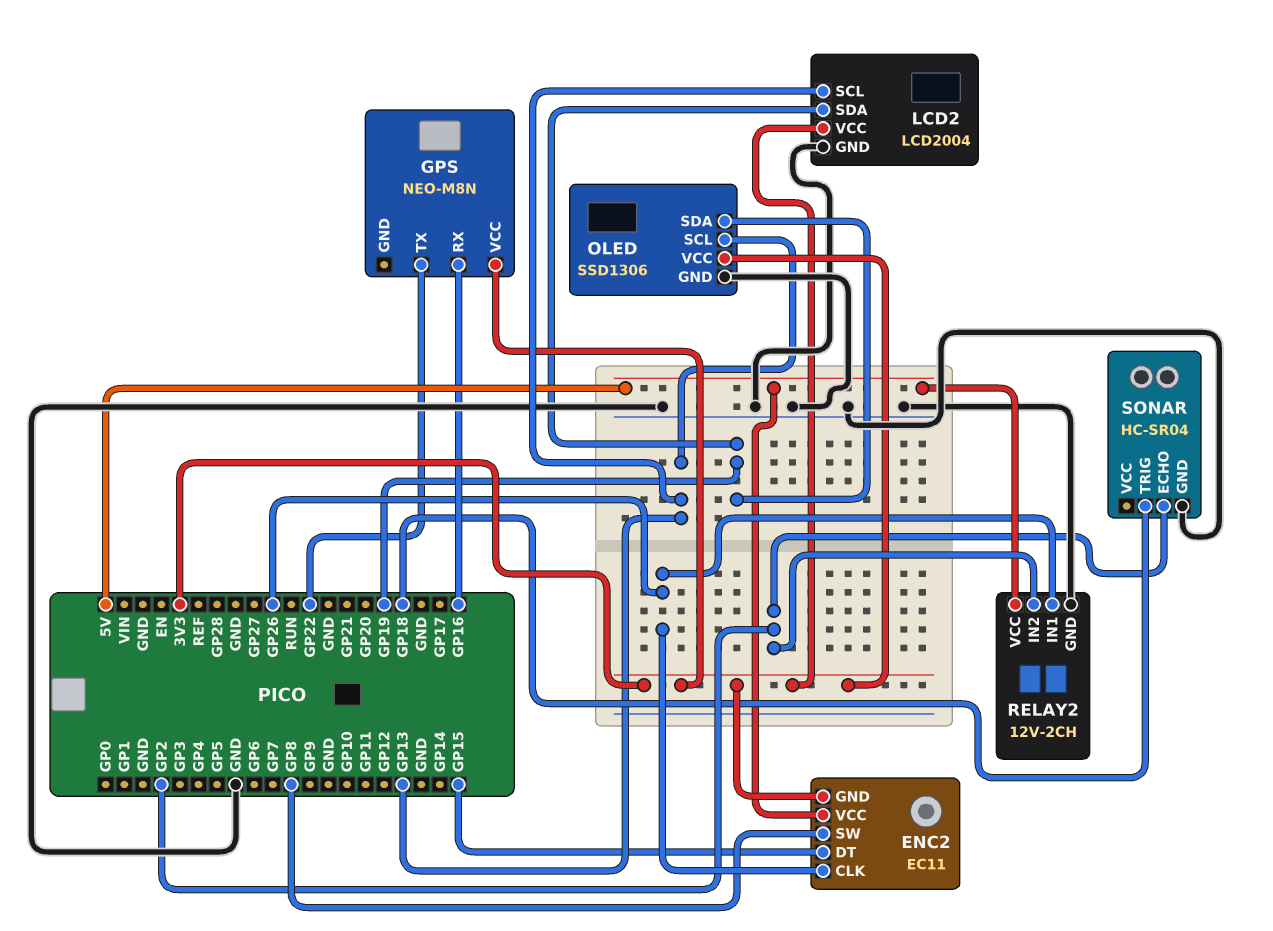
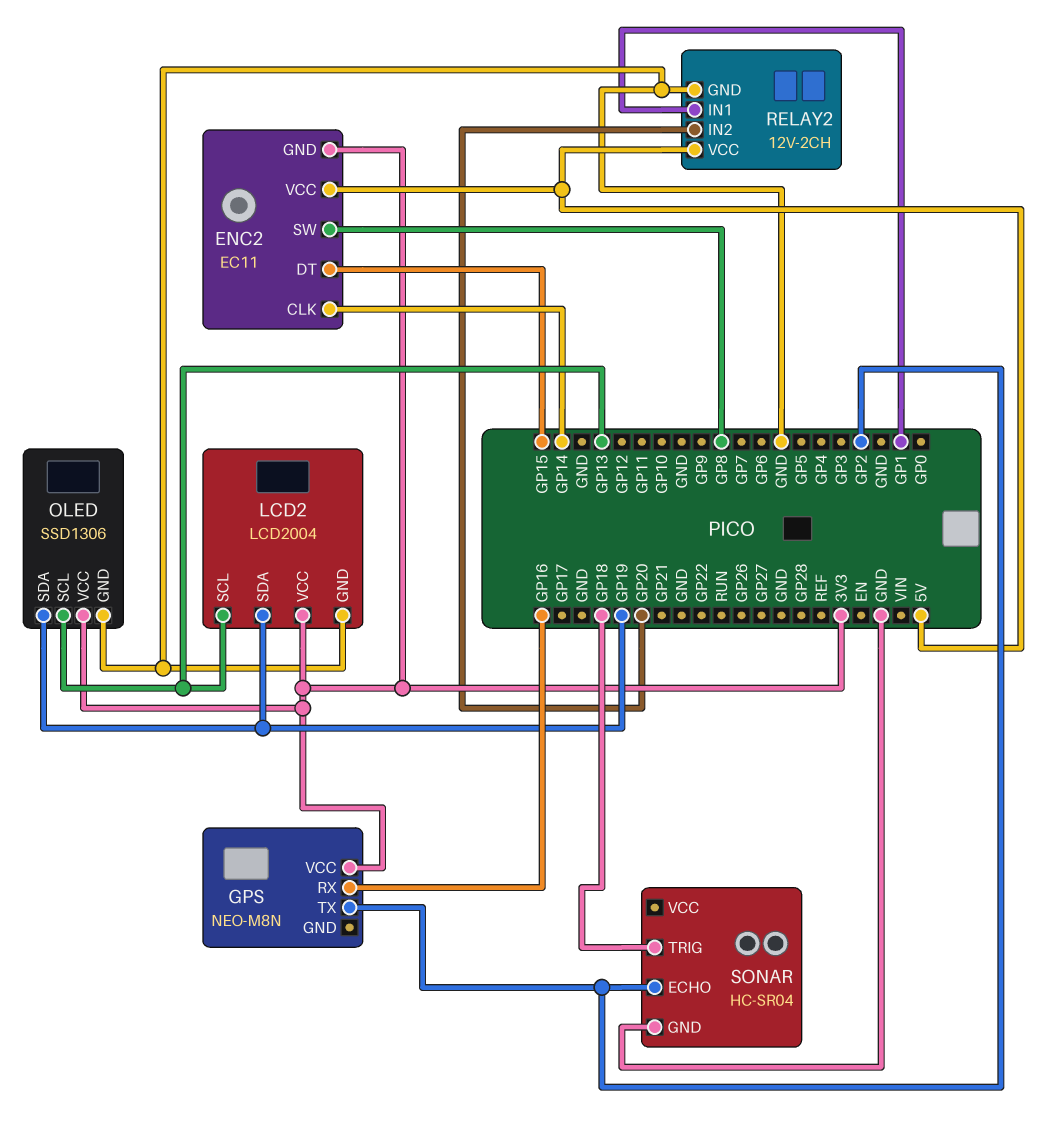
ENC2 pin CLK: GP26 -> GP14
GPS pin TX: GP22 -> GP2
RELAY2 pin IN1: GP26 -> GP1
RELAY2 pin IN2: GP2 -> GP20

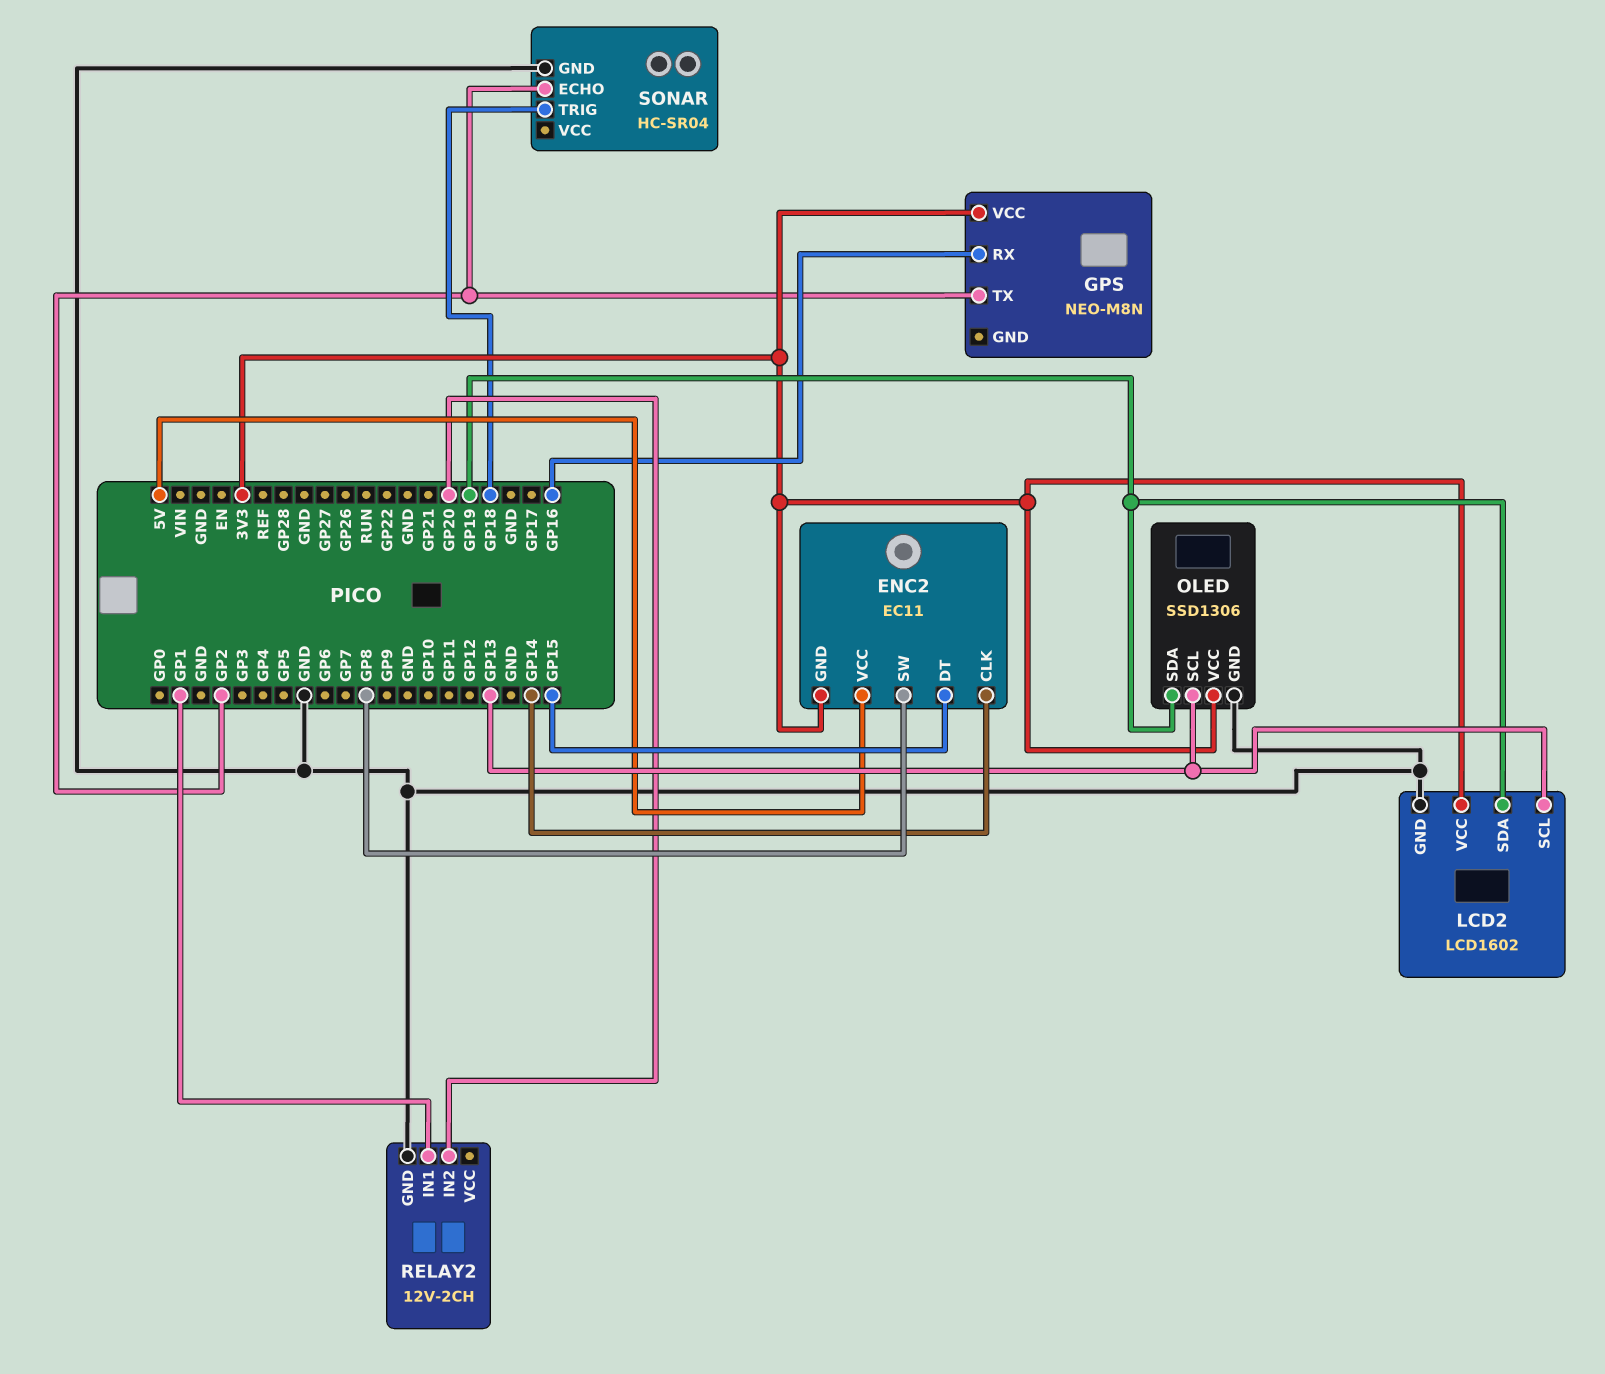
LCD2: LCD2004 -> LCD1602
RELAY2 pin VCC: 5V -> none

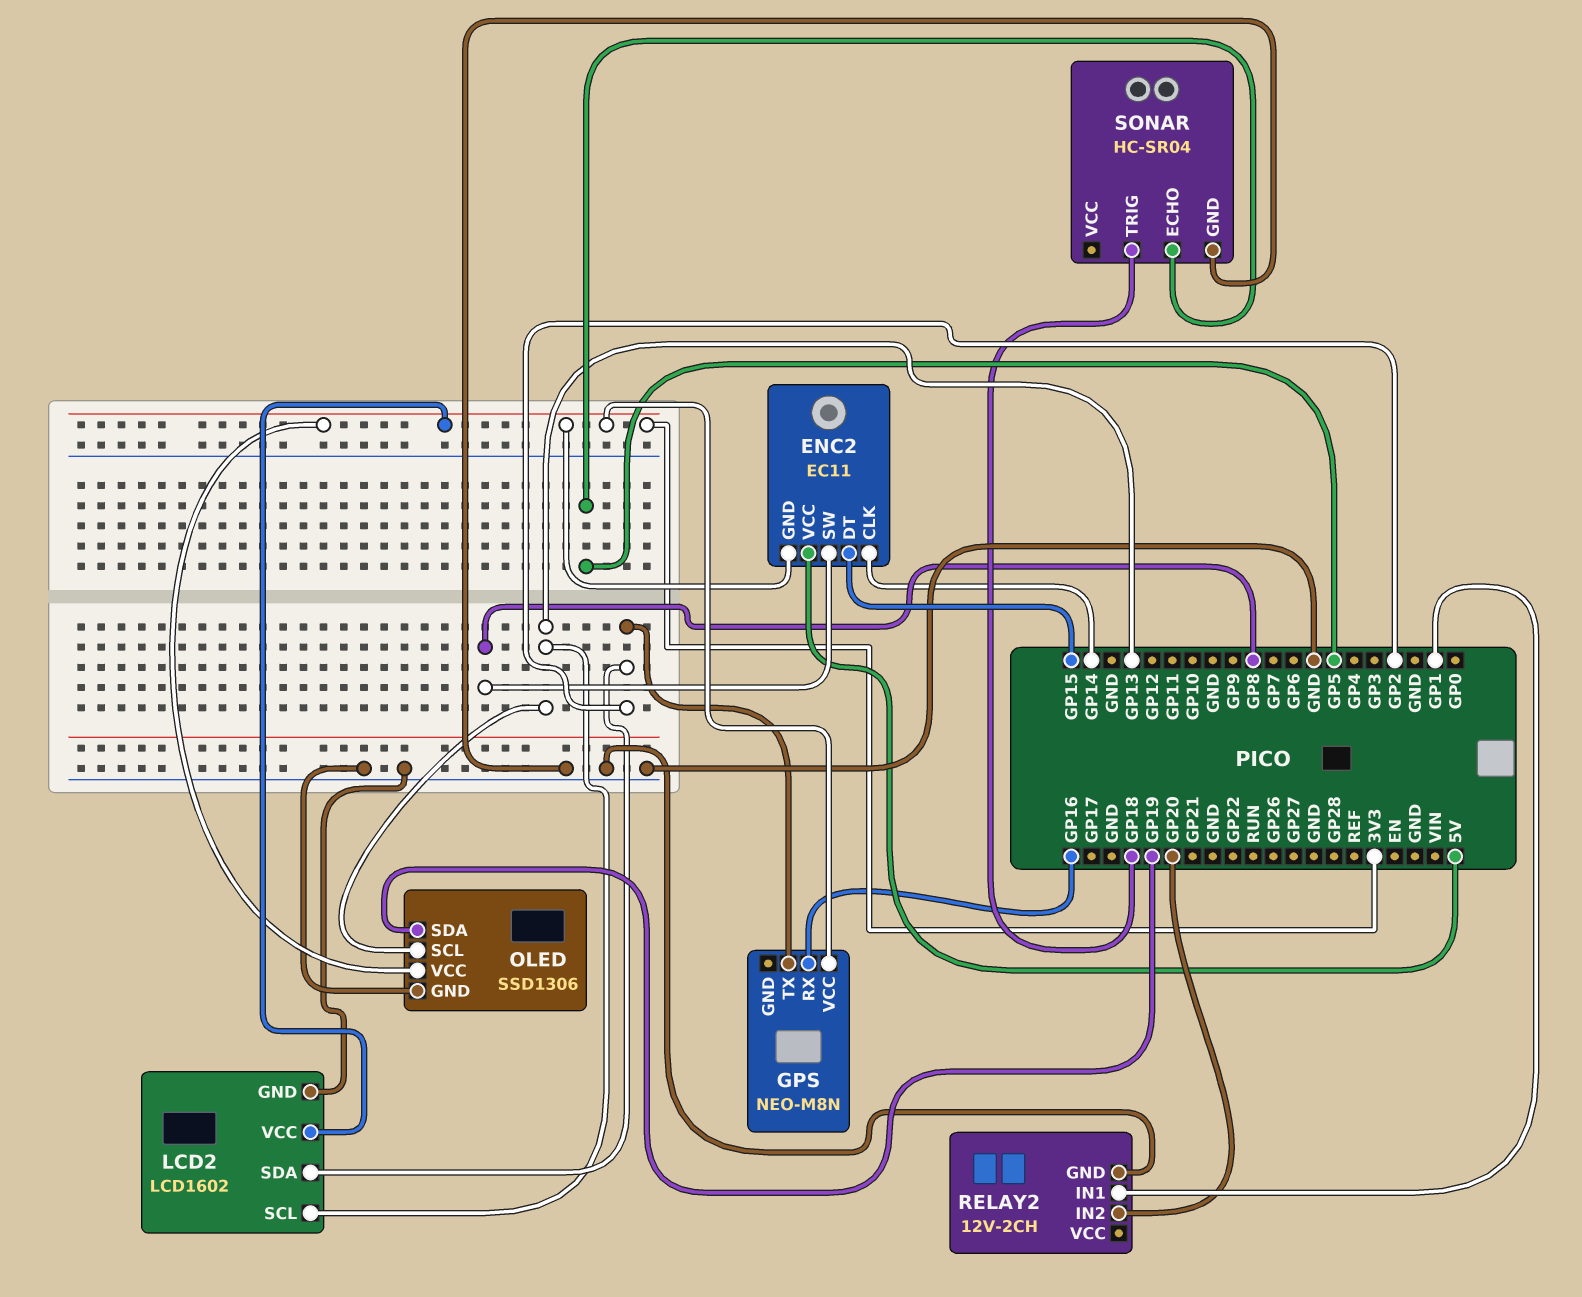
LCD2 pin SDA: GP19 -> GP2
SONAR pin ECHO: GP2 -> GP5

